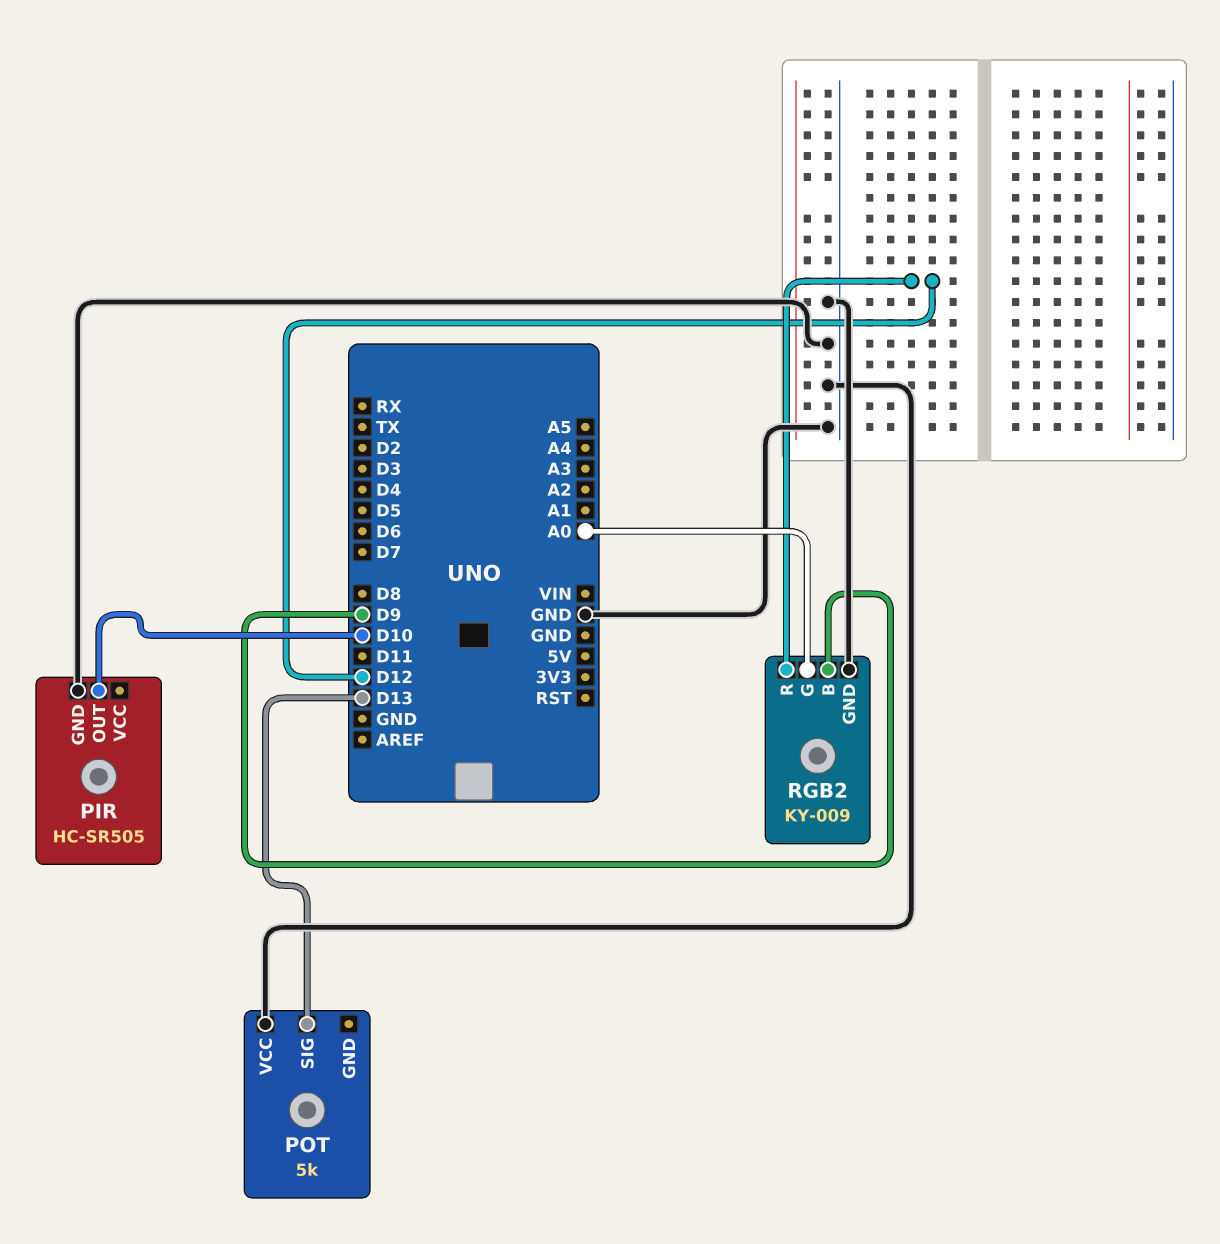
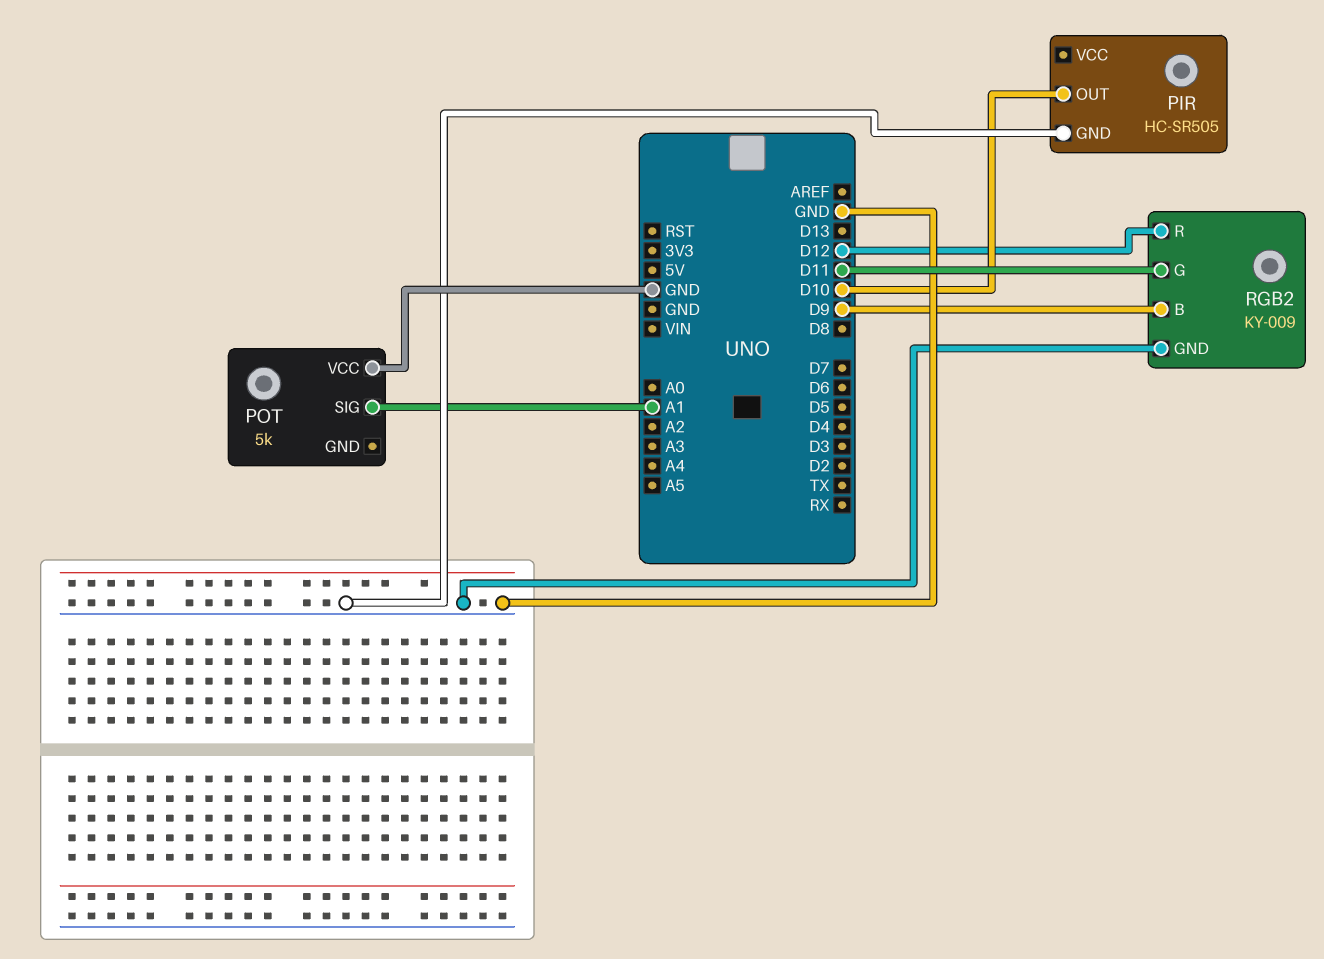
POT pin SIG: D13 -> A1
RGB2 pin G: A0 -> D11

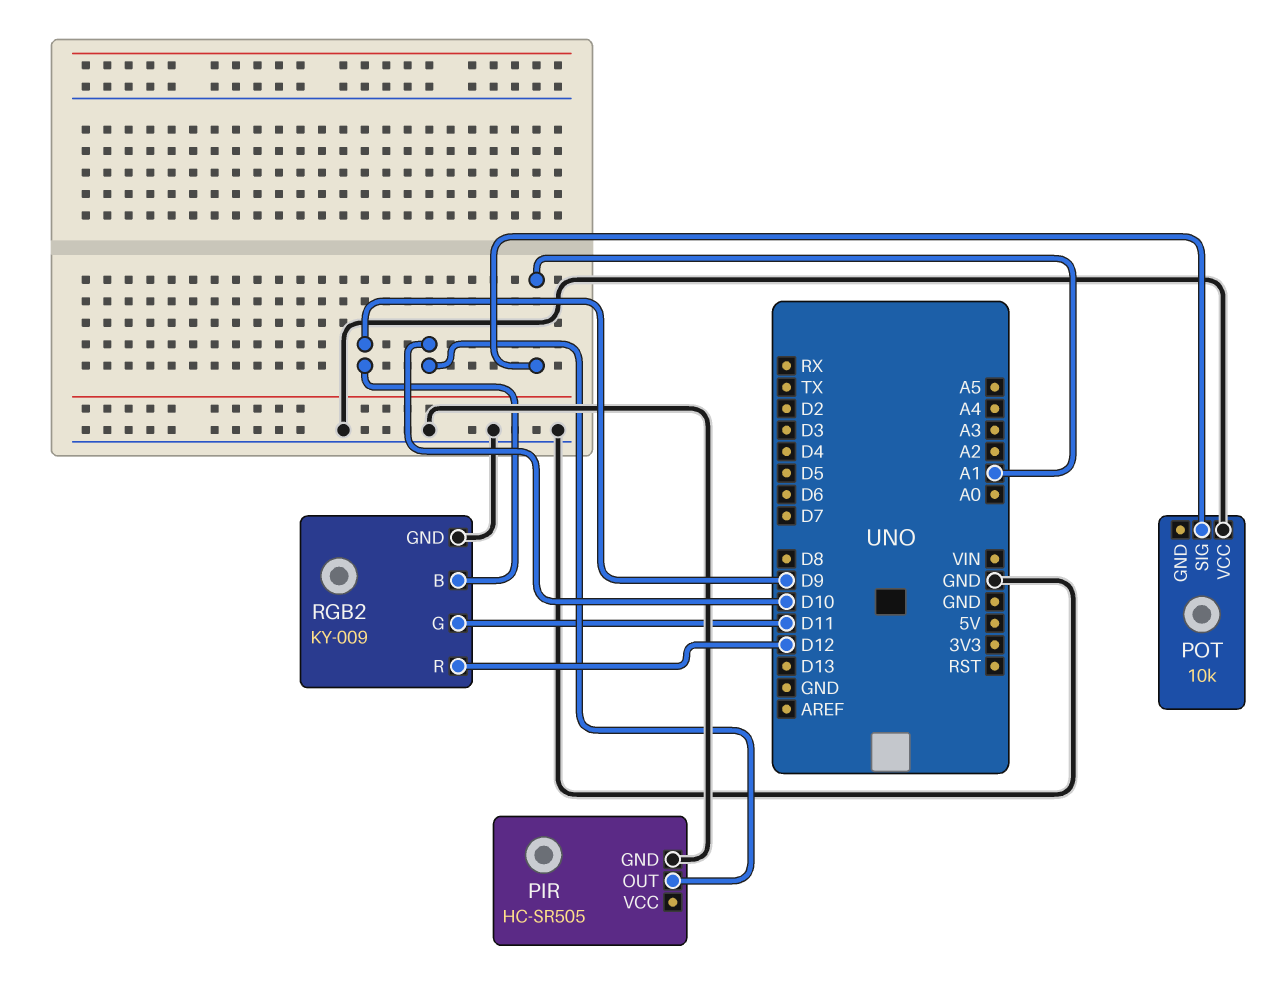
POT: 5k -> 10k

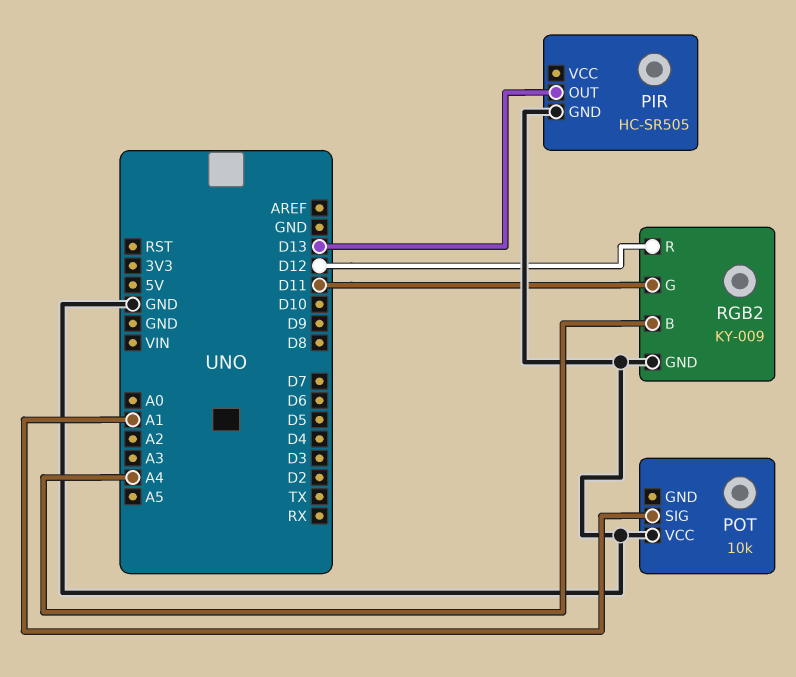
PIR pin OUT: D10 -> D13
RGB2 pin B: D9 -> A4

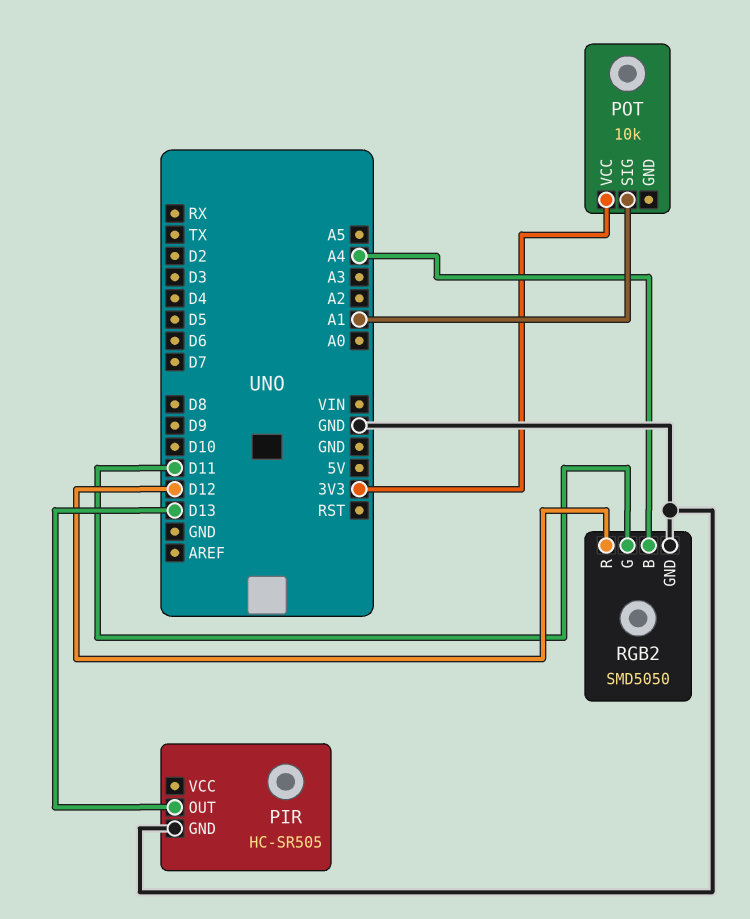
POT pin VCC: GND -> 3V3
RGB2: KY-009 -> SMD5050

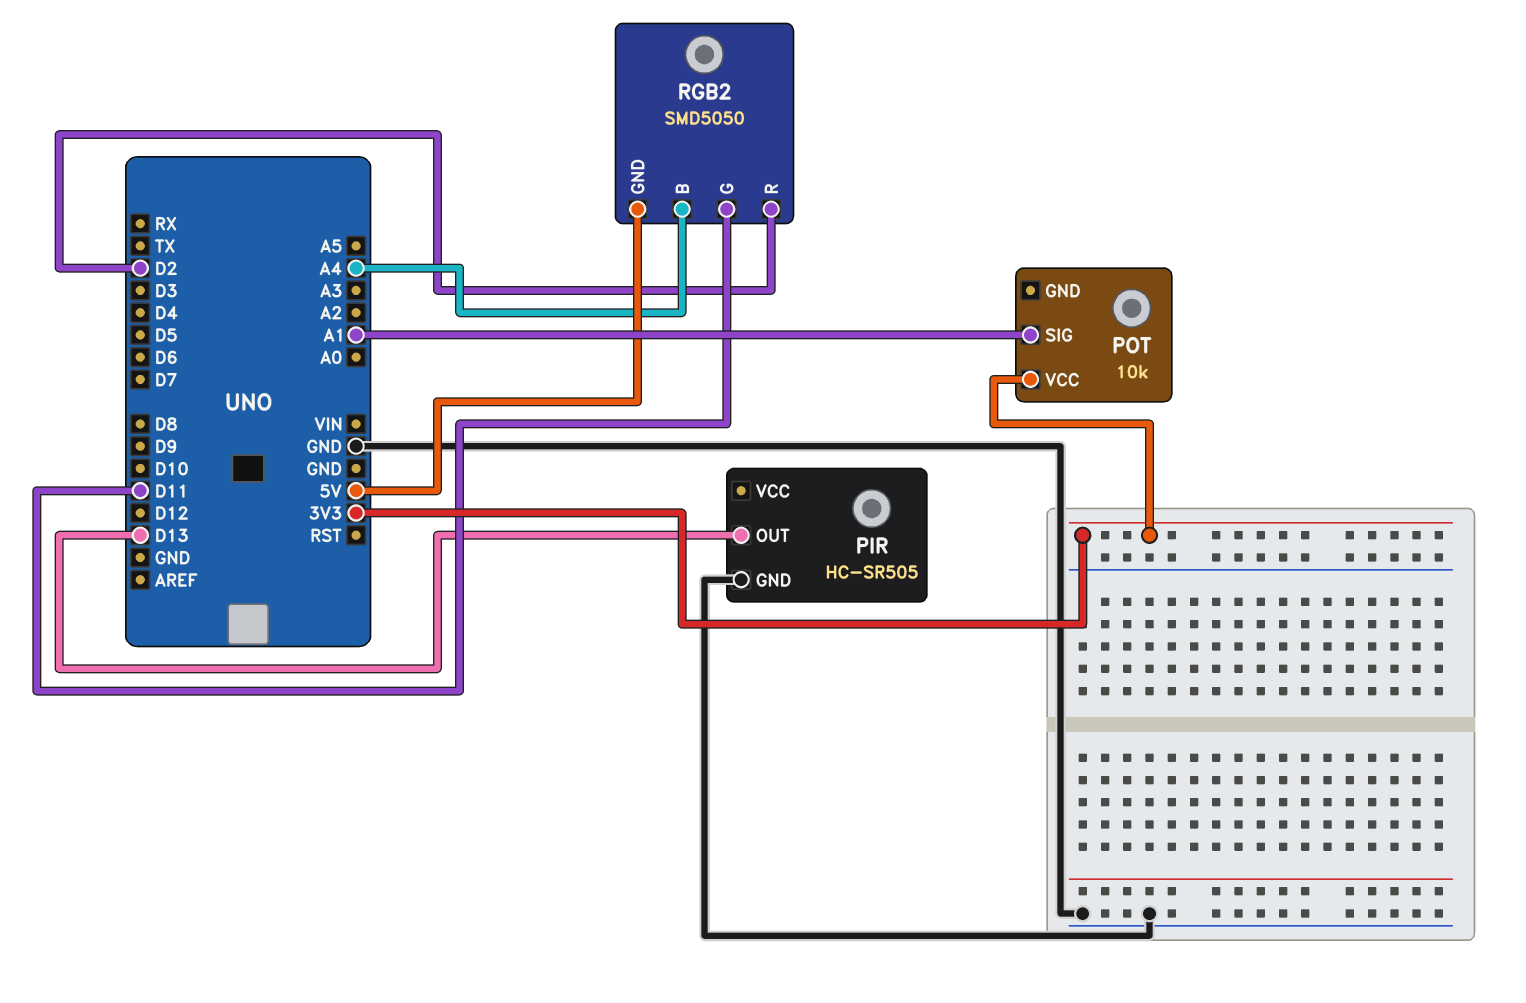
RGB2 pin GND: GND -> 5V
RGB2 pin R: D12 -> D2

